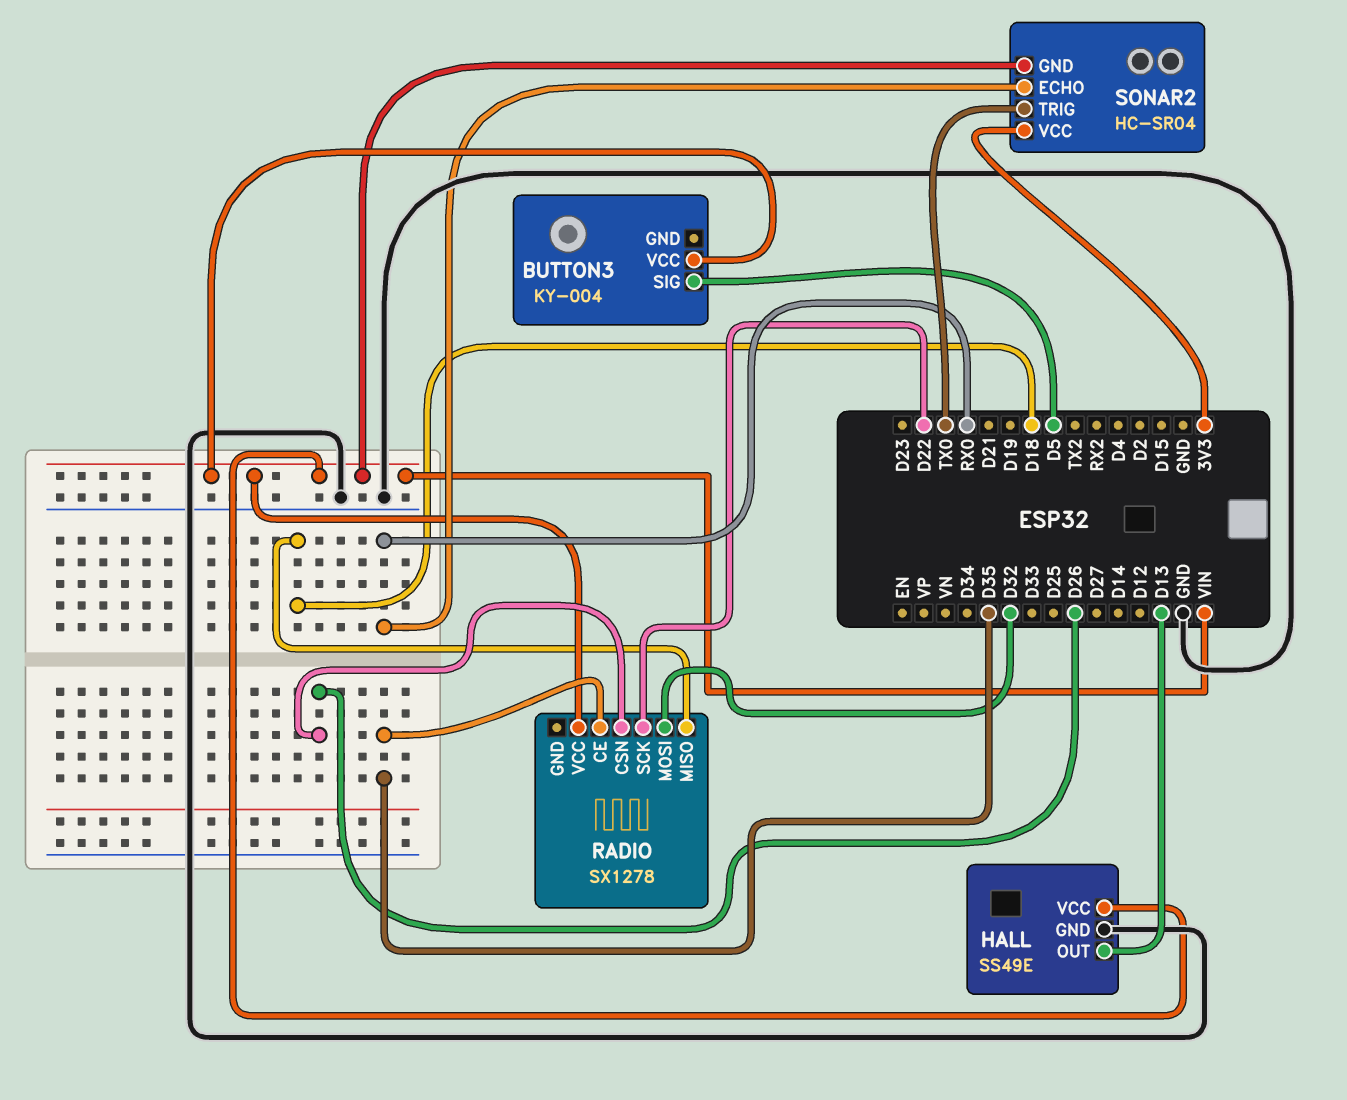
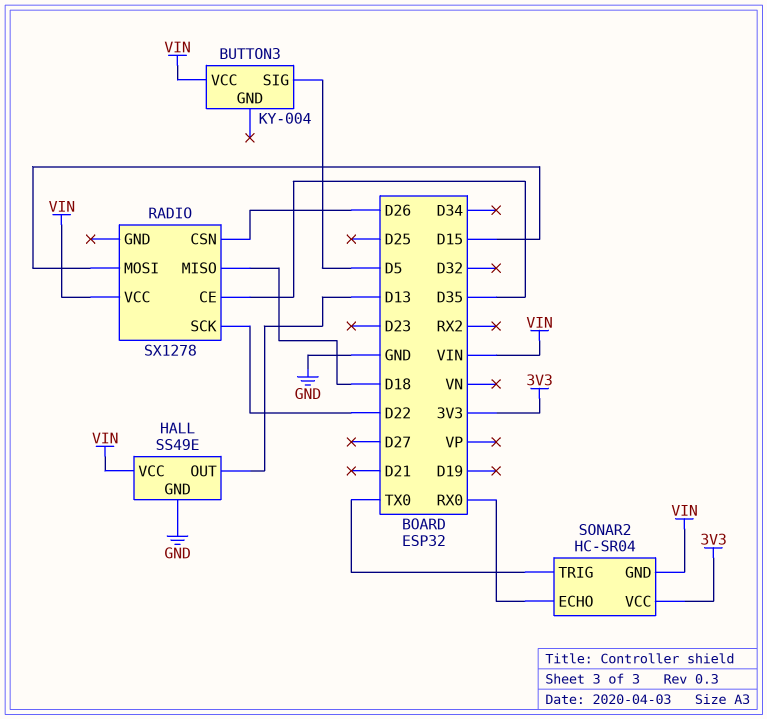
RADIO pin MOSI: D32 -> D15

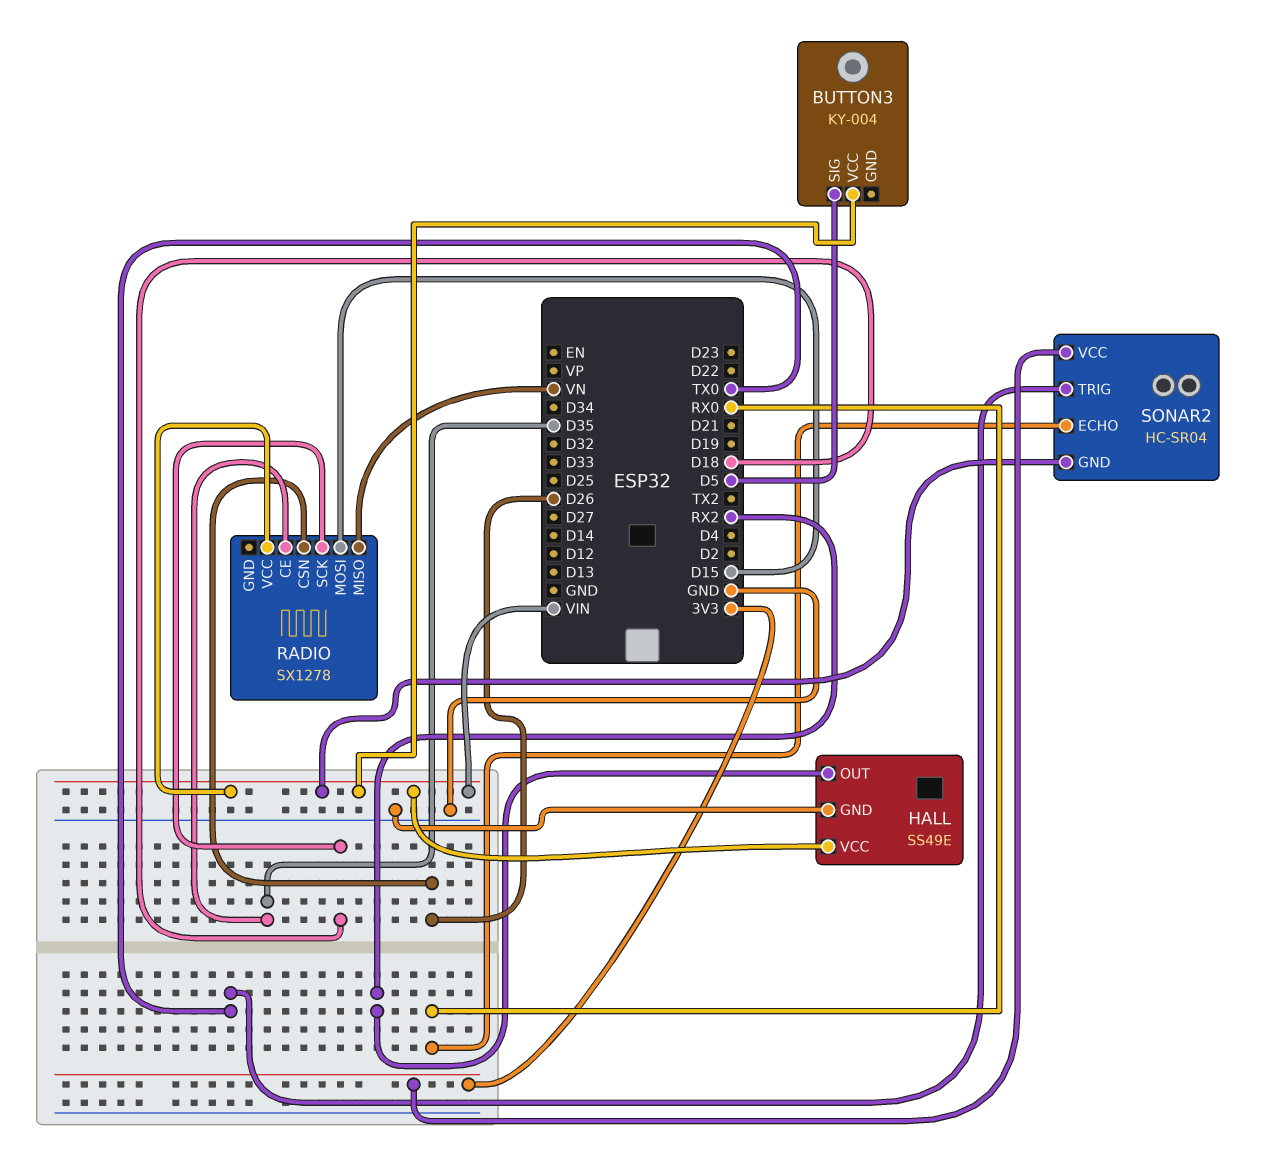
HALL pin OUT: D13 -> RX2
RADIO pin MISO: D18 -> VN
RADIO pin SCK: D22 -> D18

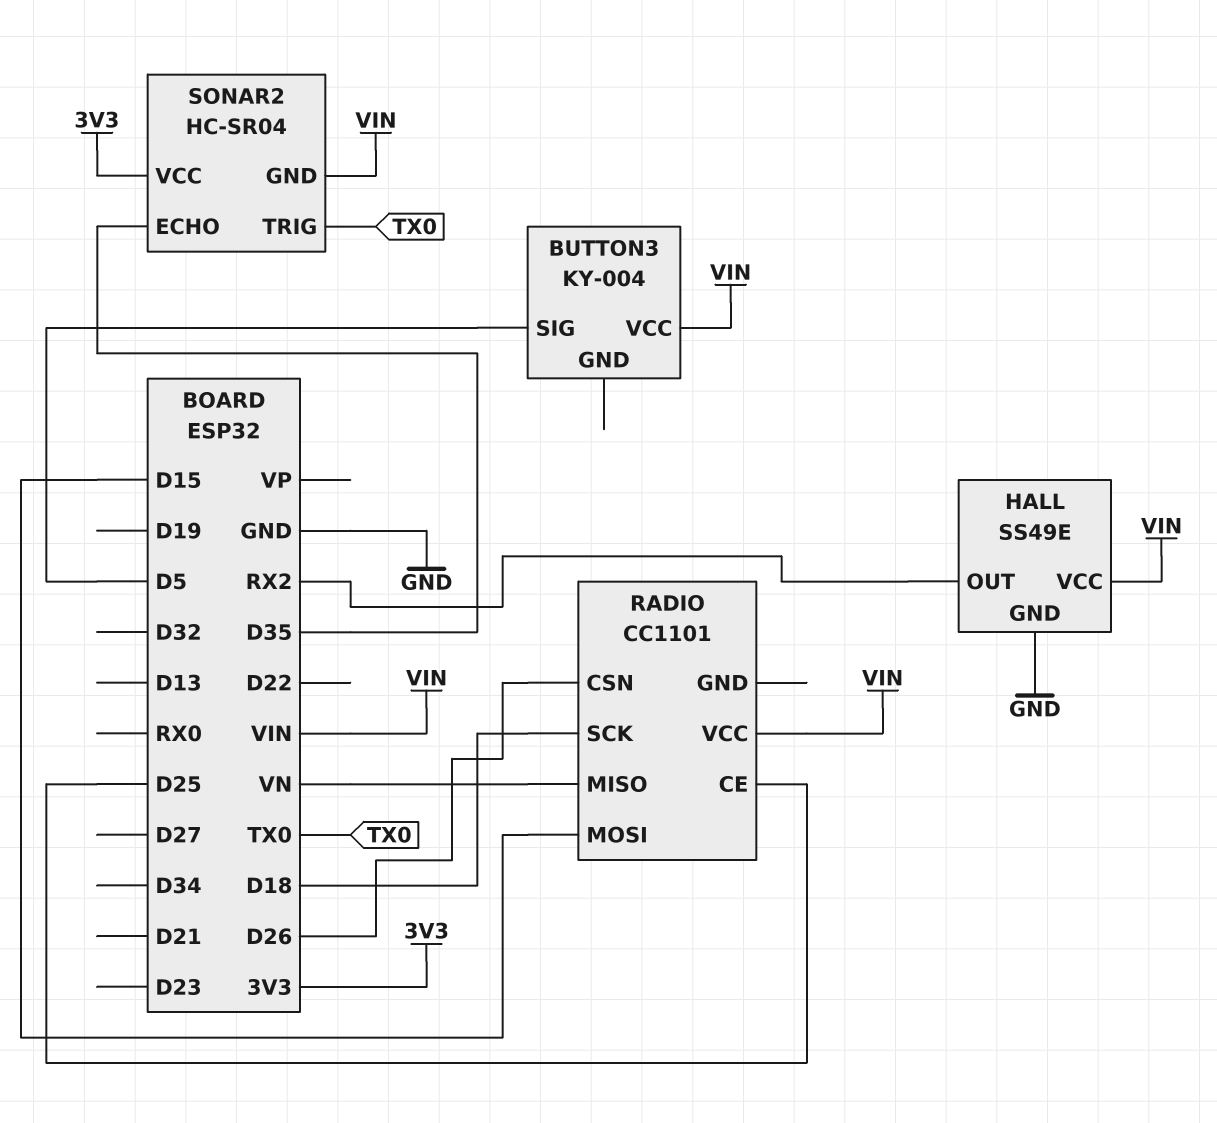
RADIO: SX1278 -> CC1101
RADIO pin CE: D35 -> D25
SONAR2 pin ECHO: RX0 -> D35

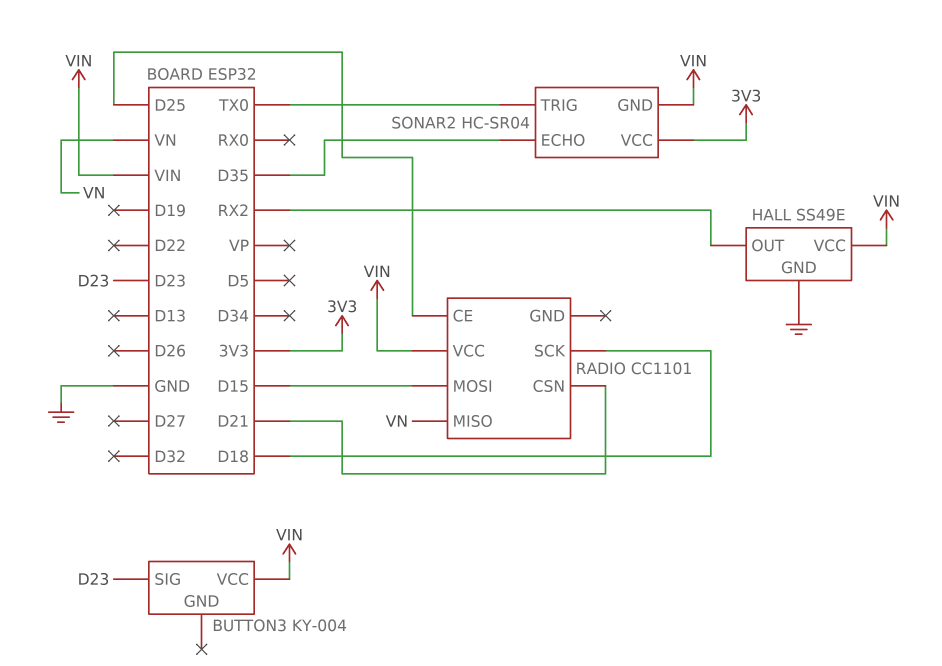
BUTTON3 pin SIG: D5 -> D23
RADIO pin CSN: D26 -> D21

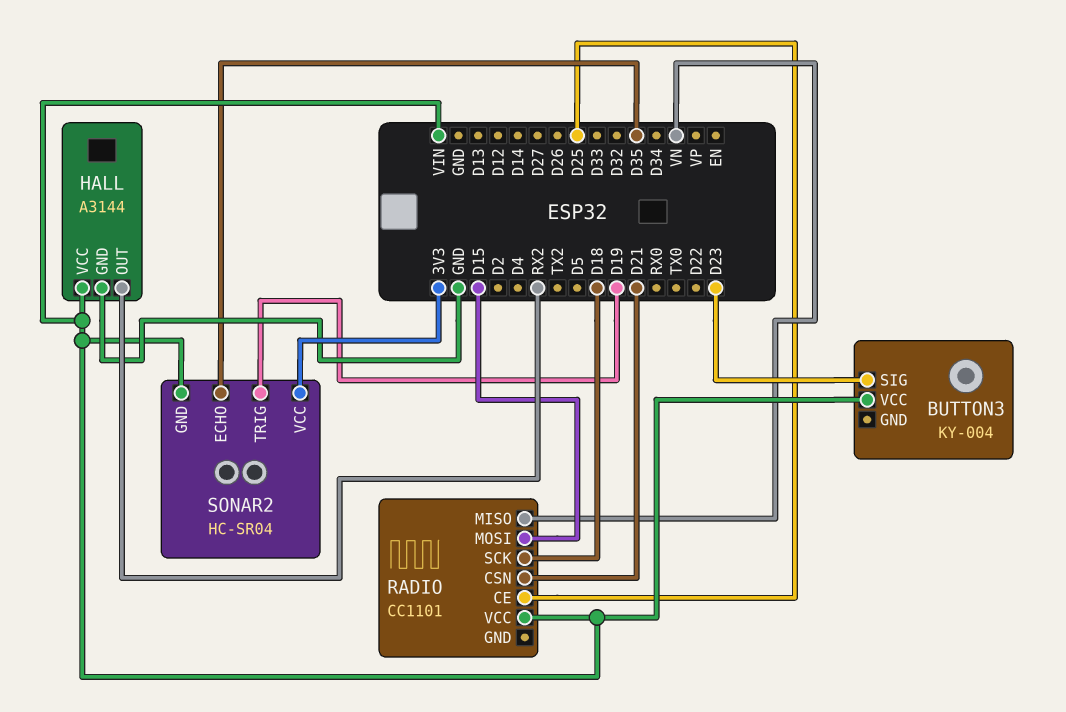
HALL: SS49E -> A3144
SONAR2 pin TRIG: TX0 -> D19

